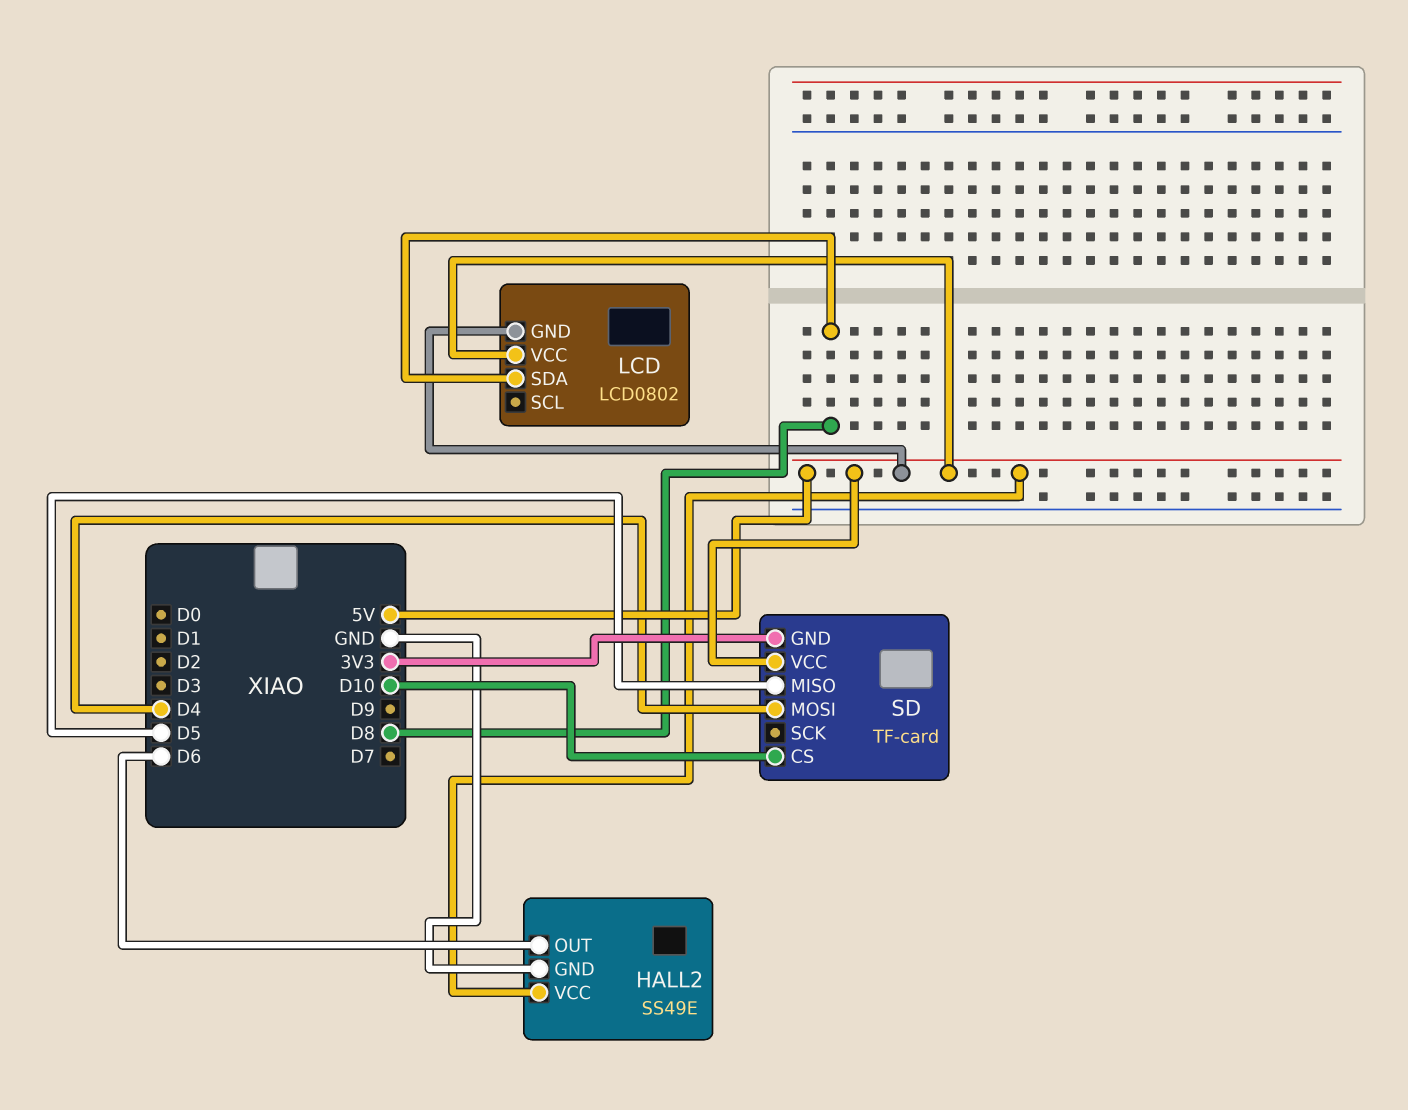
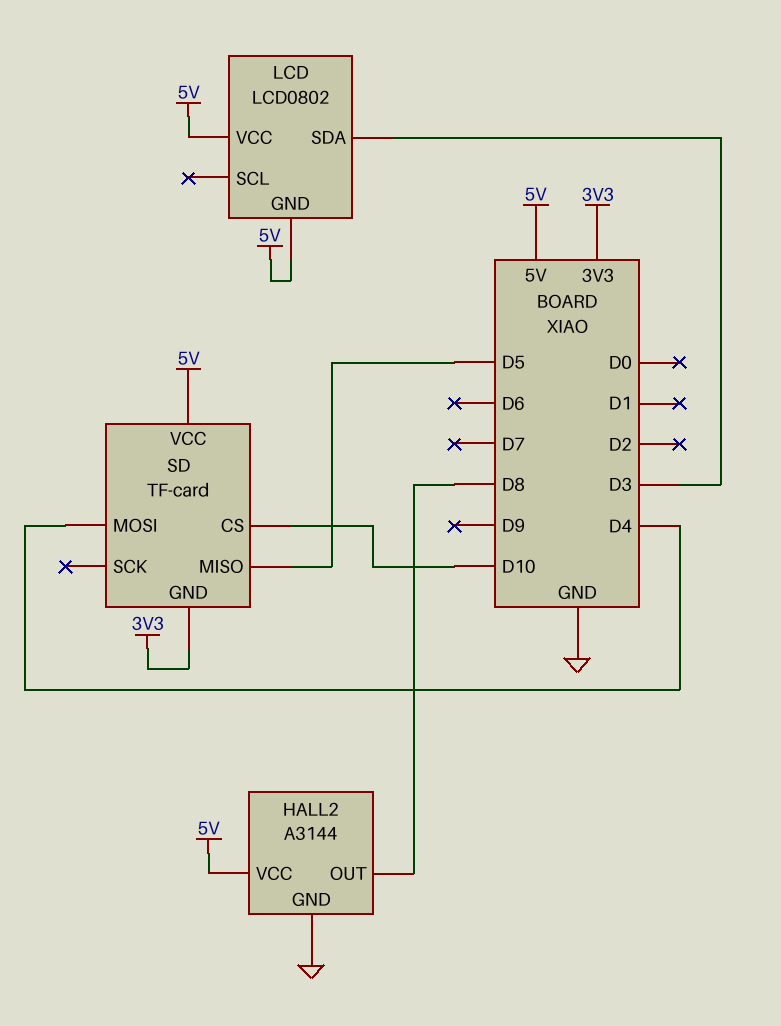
HALL2: SS49E -> A3144
HALL2 pin OUT: D6 -> D8
LCD pin SDA: D8 -> D3

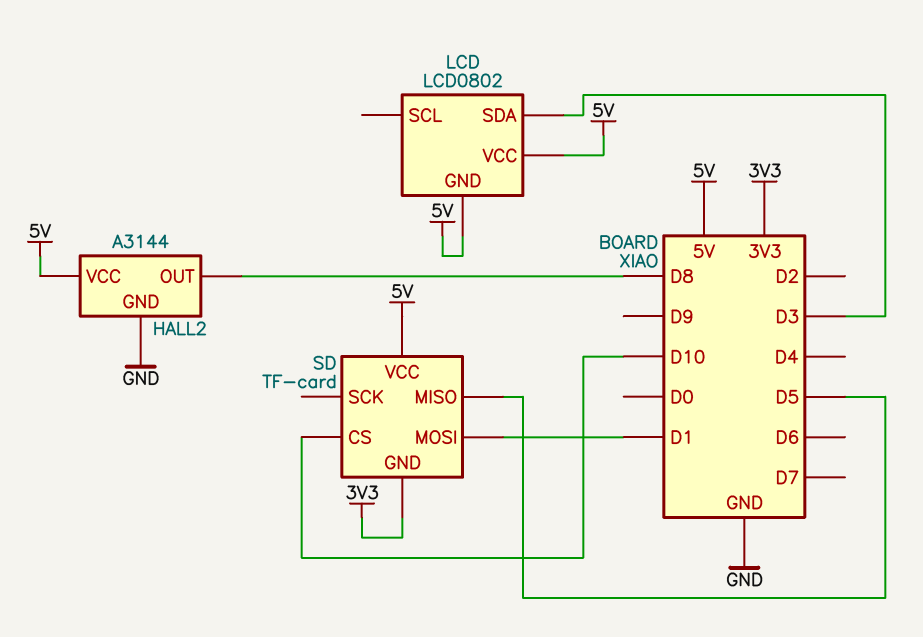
SD pin MOSI: D4 -> D1

